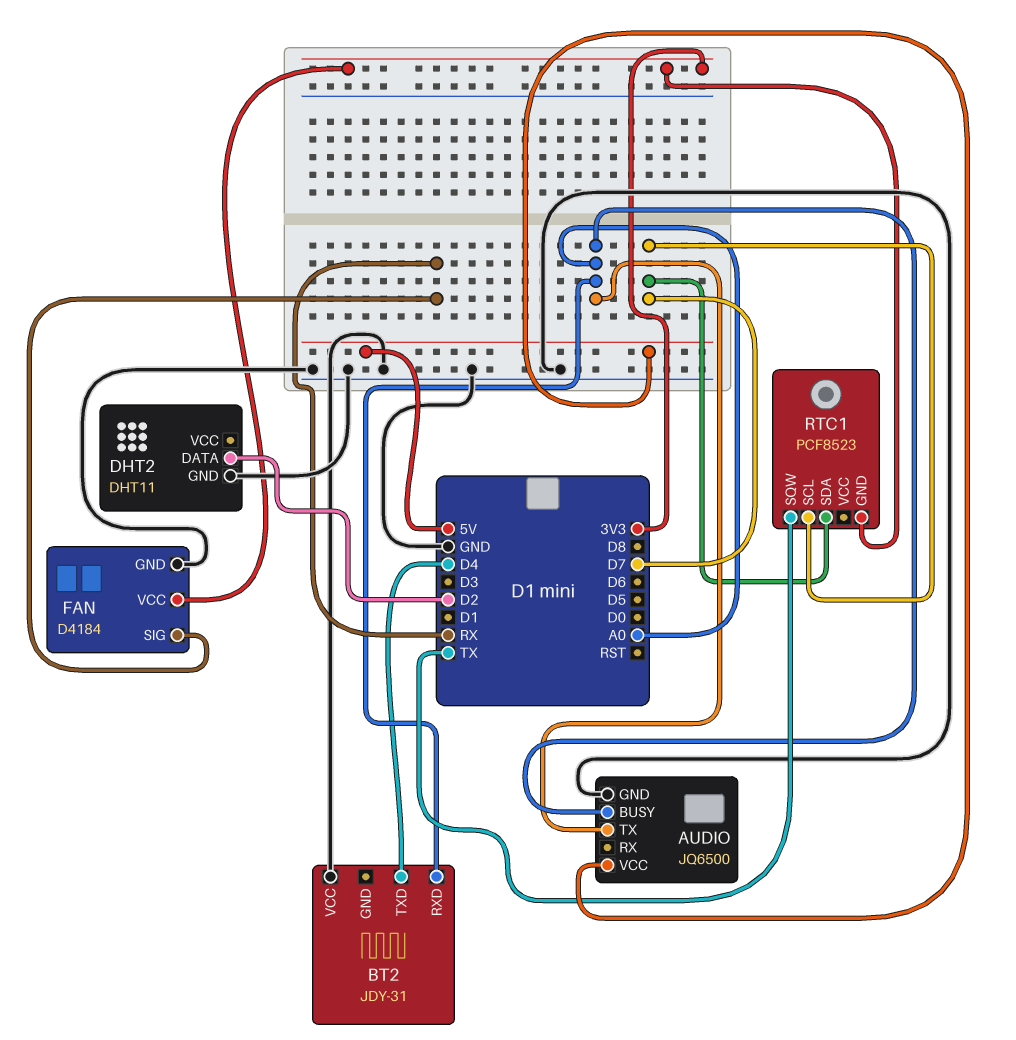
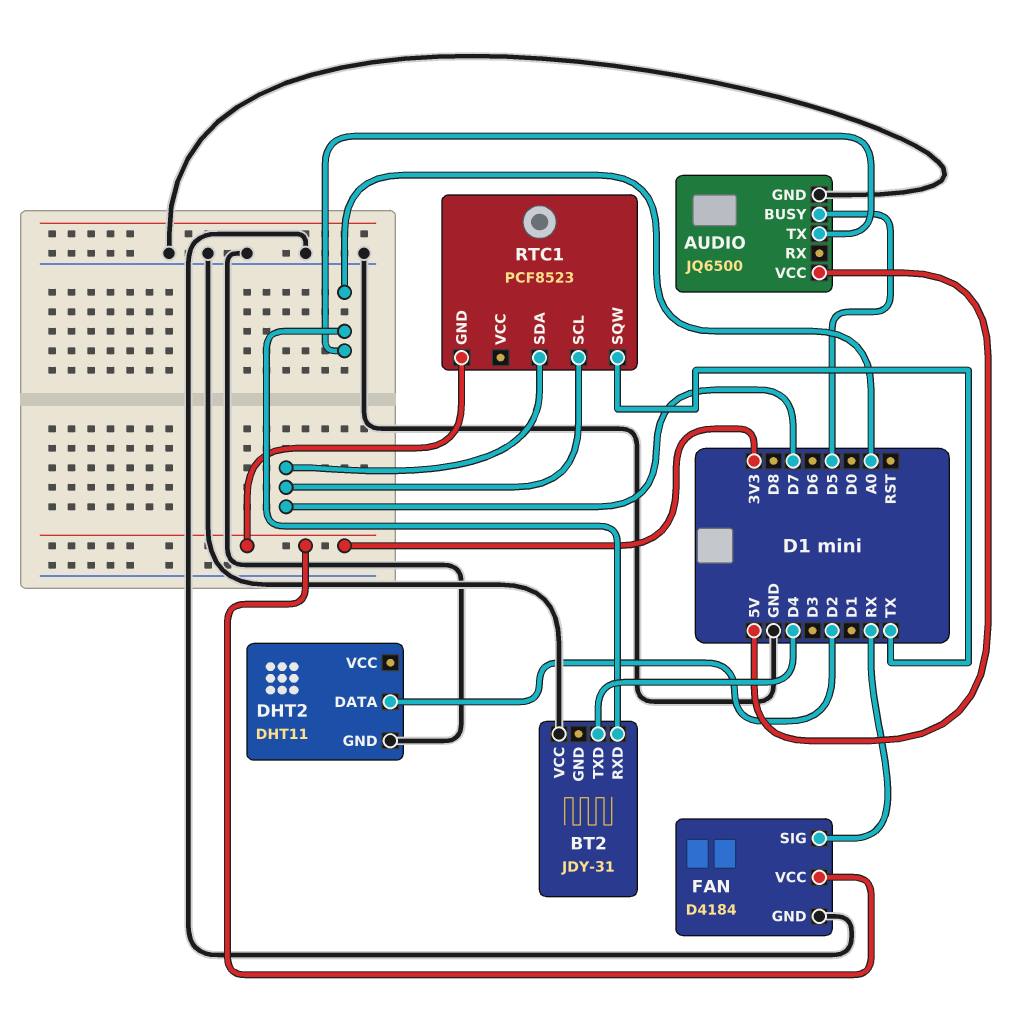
AUDIO pin BUSY: A0 -> D5

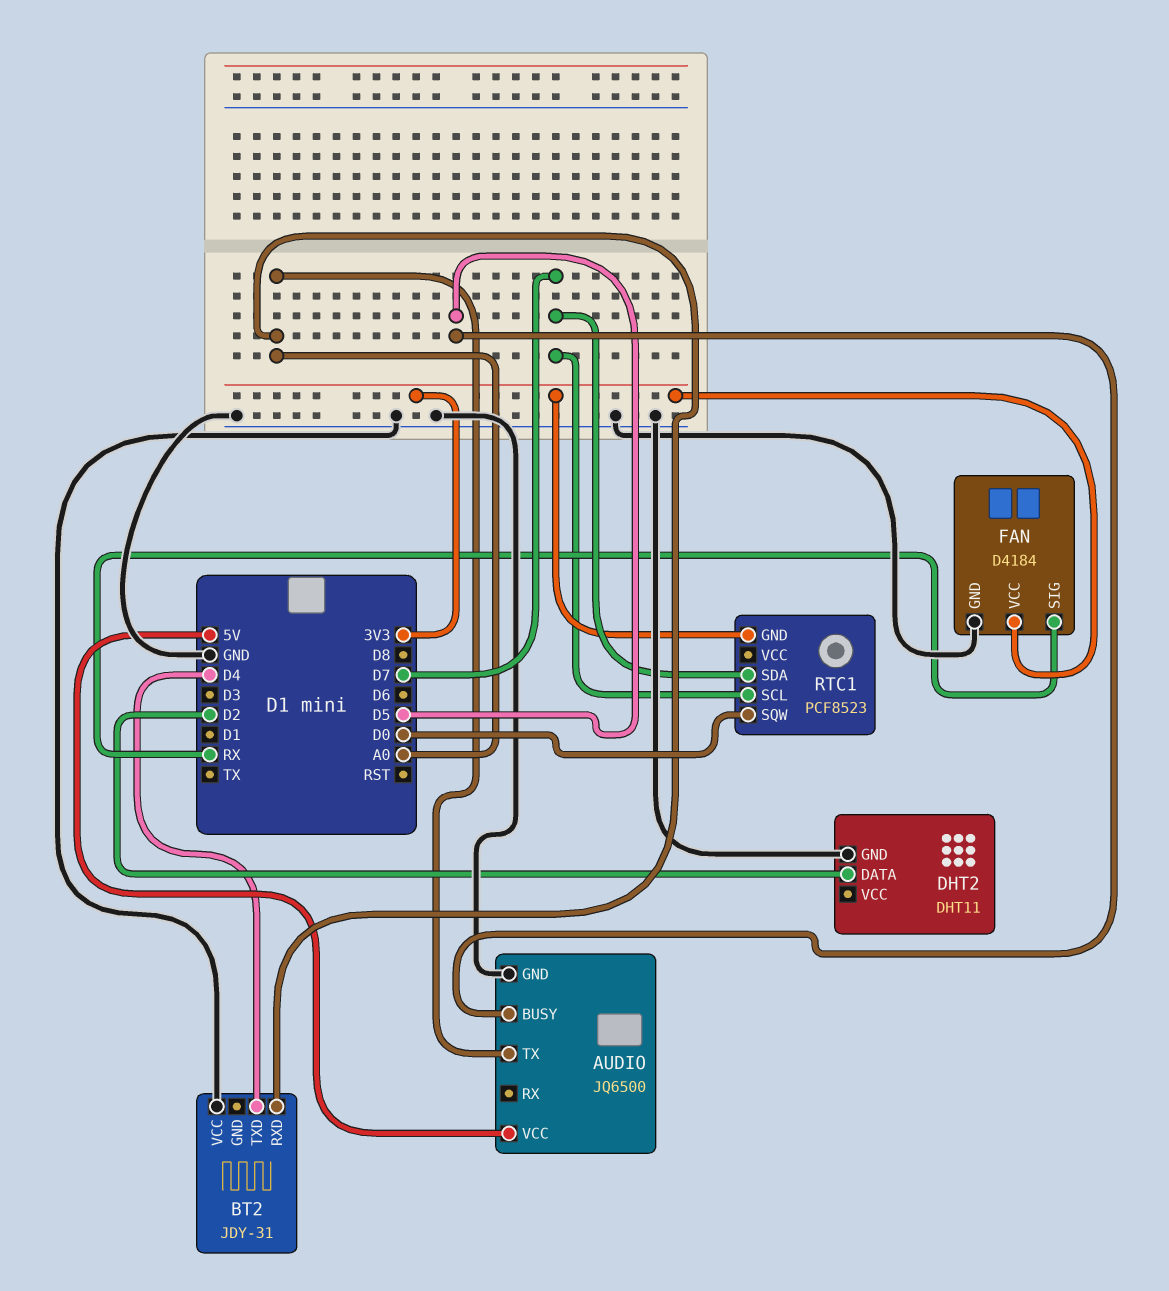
RTC1 pin SQW: TX -> D0

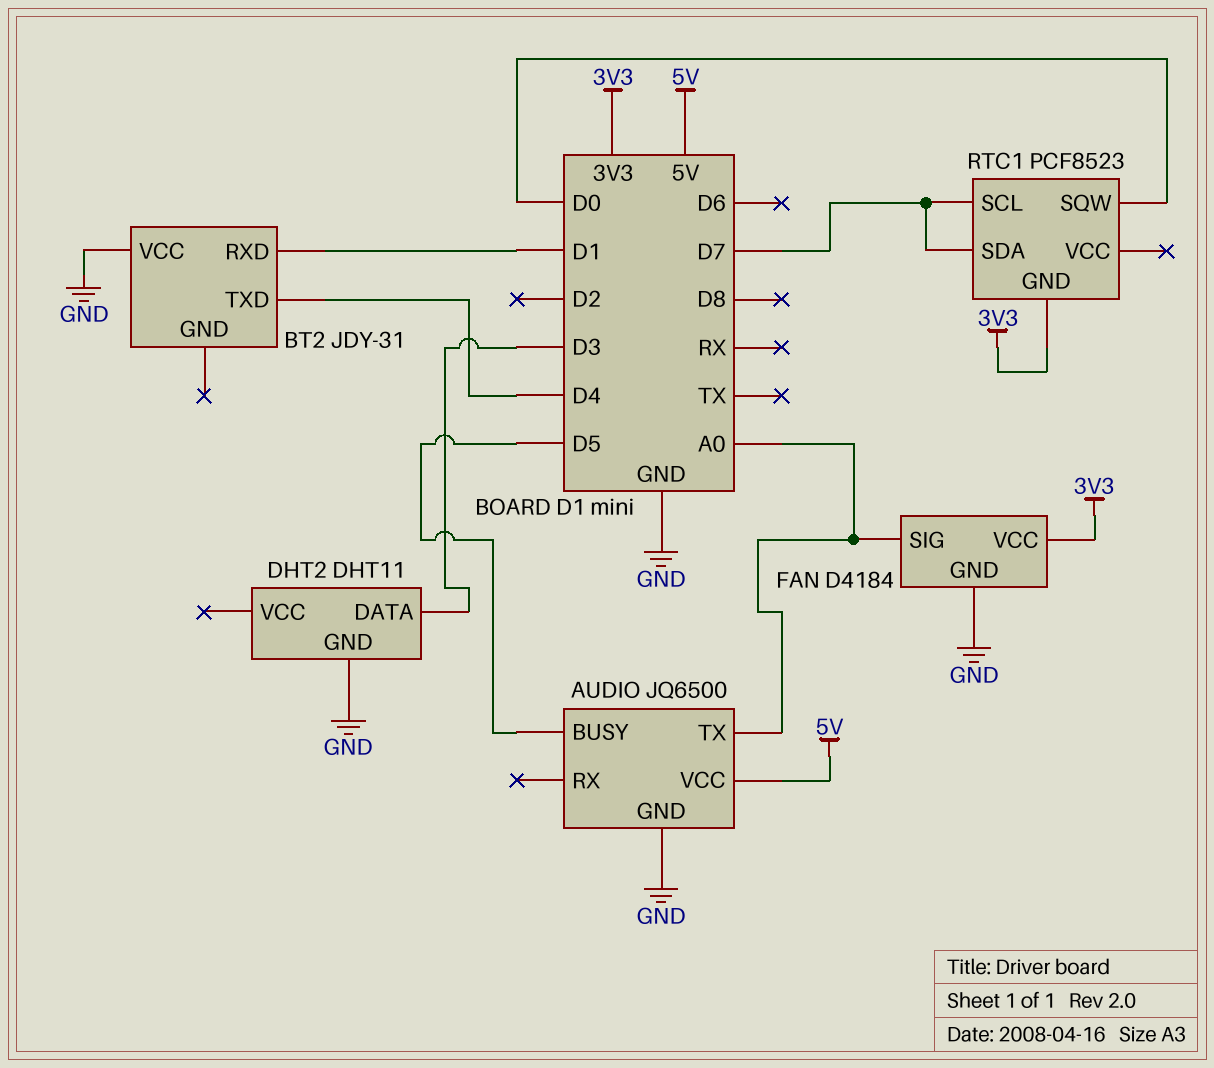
BT2 pin RXD: A0 -> D1
DHT2 pin DATA: D2 -> D3
FAN pin SIG: RX -> A0

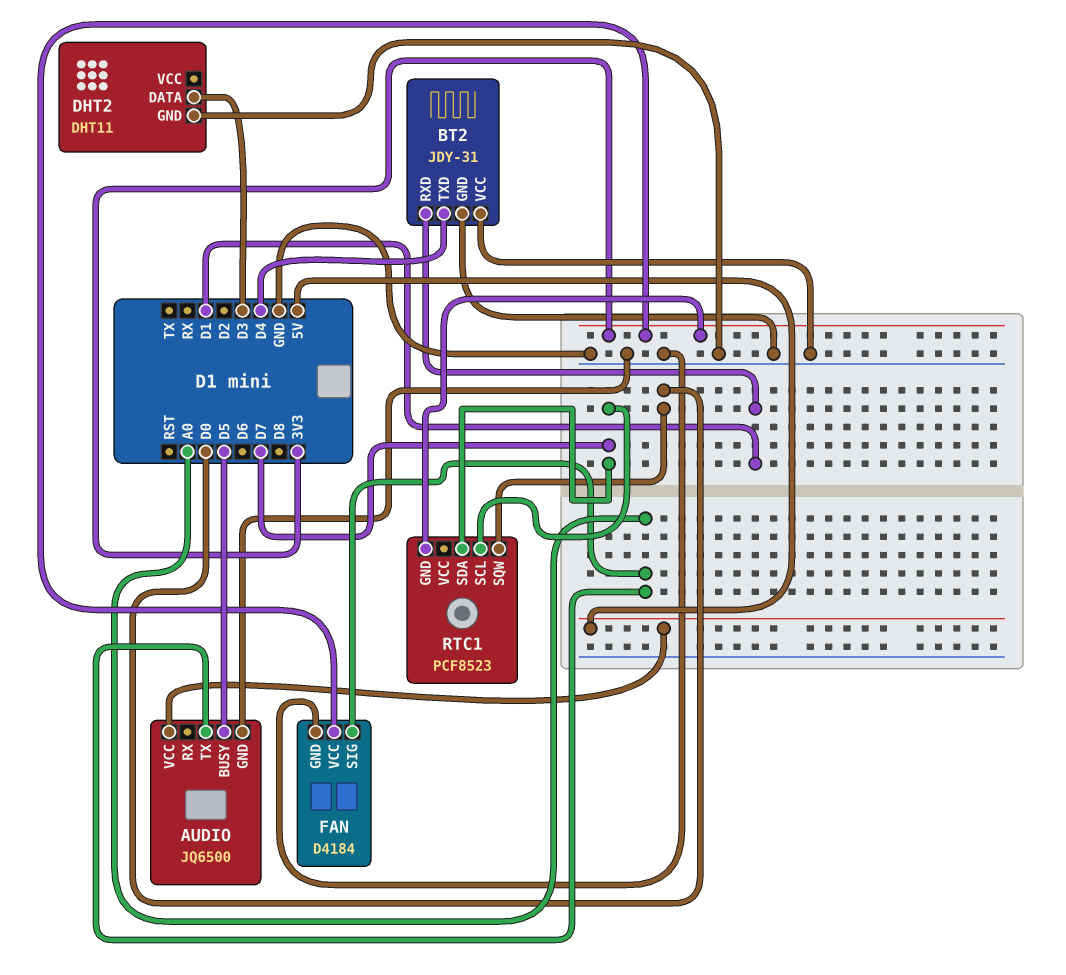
BT2 pin GND: none -> GND

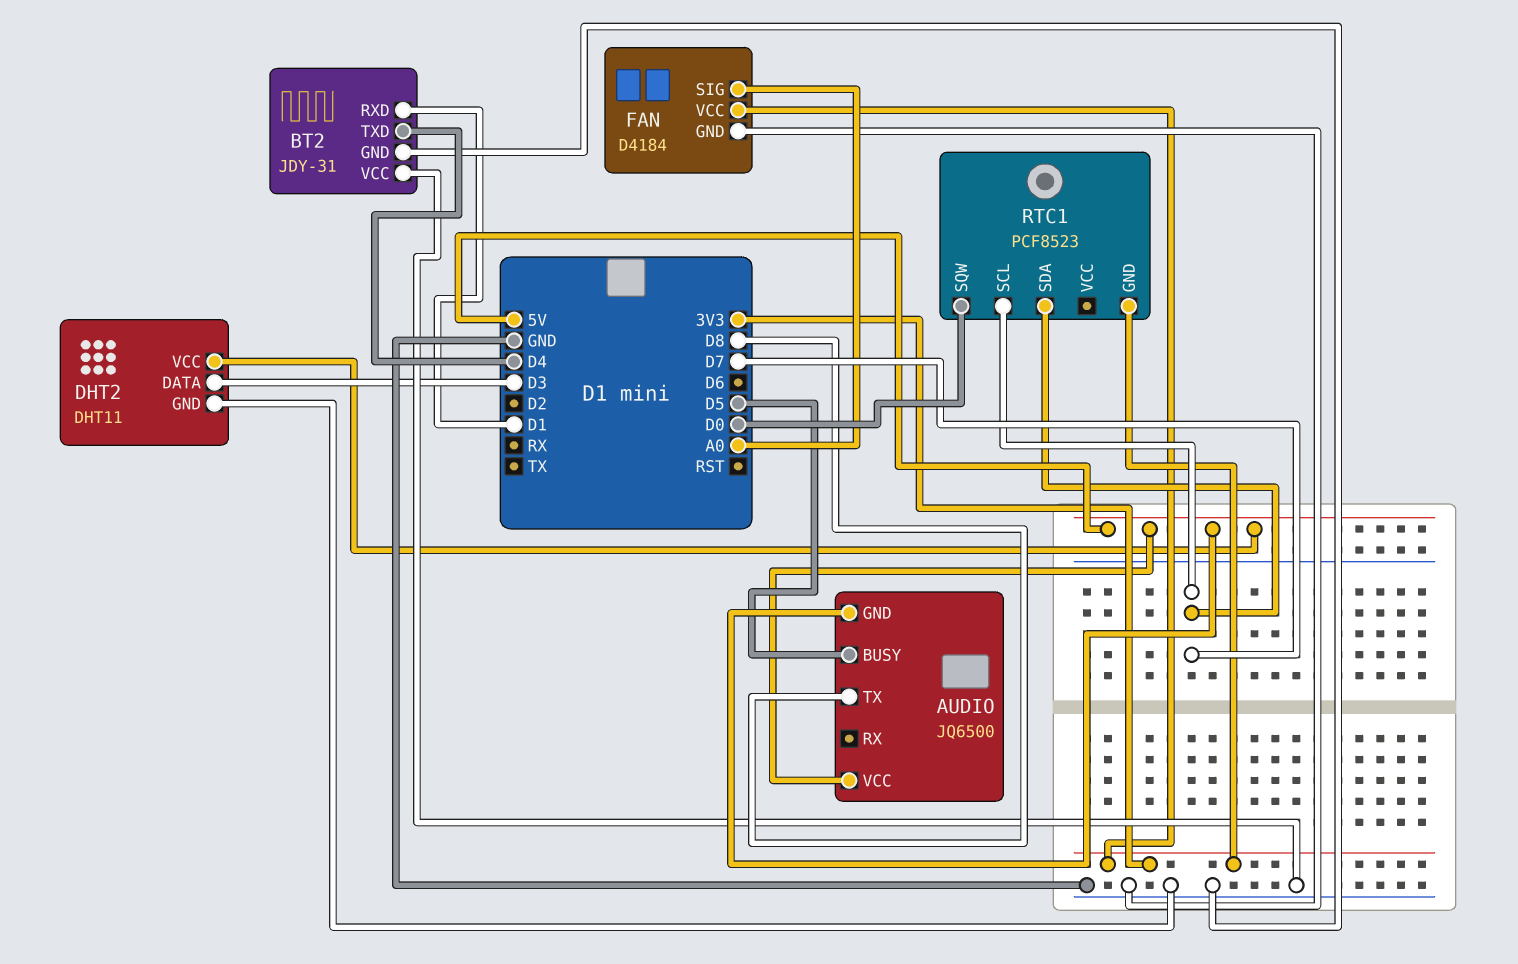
AUDIO pin GND: GND -> 5V
AUDIO pin TX: A0 -> D8
DHT2 pin VCC: none -> 5V

